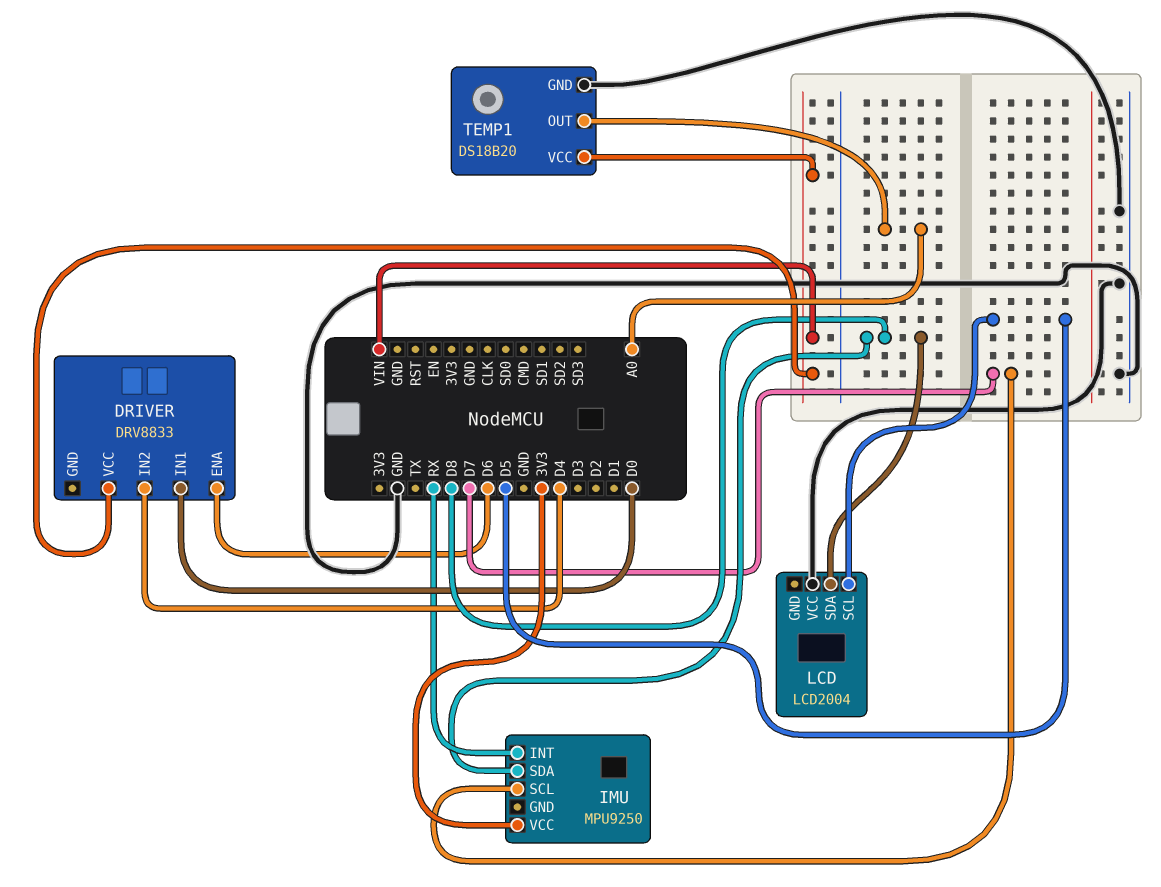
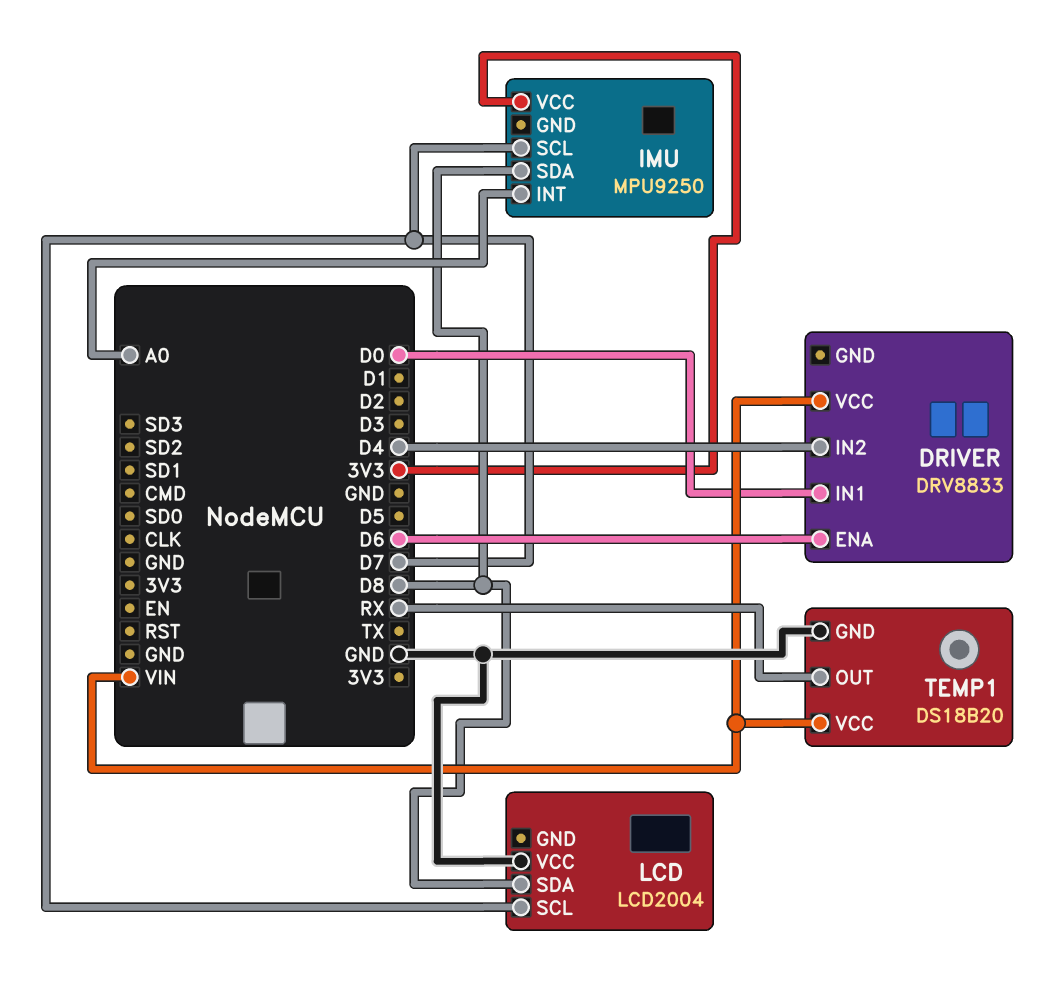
IMU pin INT: RX -> A0
LCD pin SCL: D5 -> D7
TEMP1 pin OUT: A0 -> RX

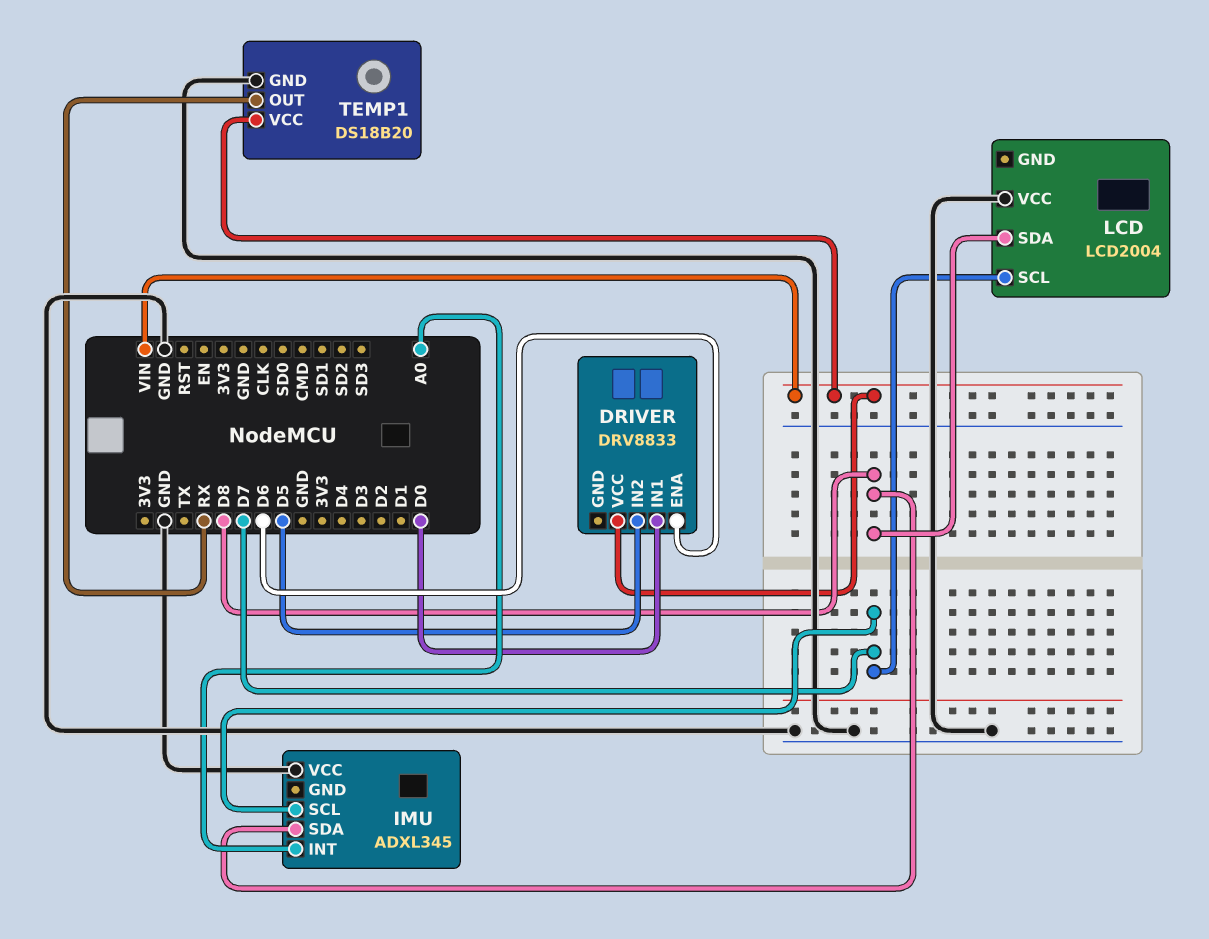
DRIVER pin IN2: D4 -> D5
IMU: MPU9250 -> ADXL345
IMU pin VCC: 3V3 -> GND

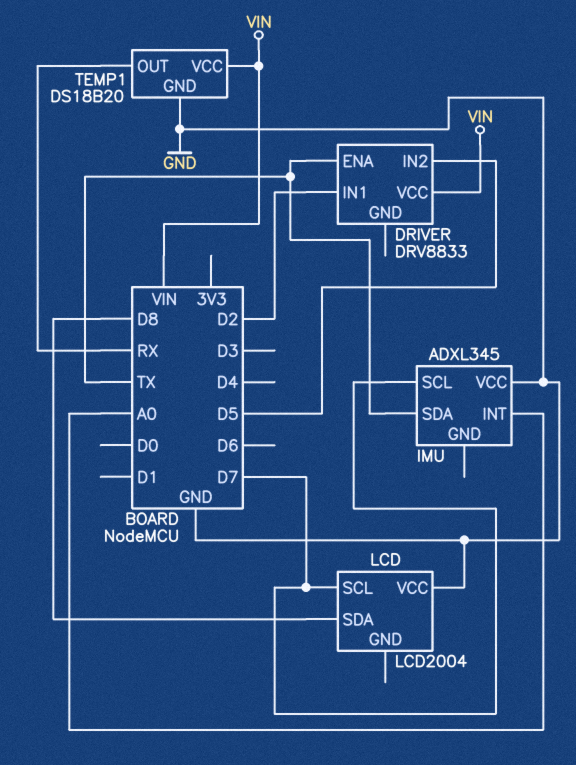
DRIVER pin ENA: D6 -> TX
DRIVER pin IN1: D0 -> D2
IMU pin SDA: D8 -> TX

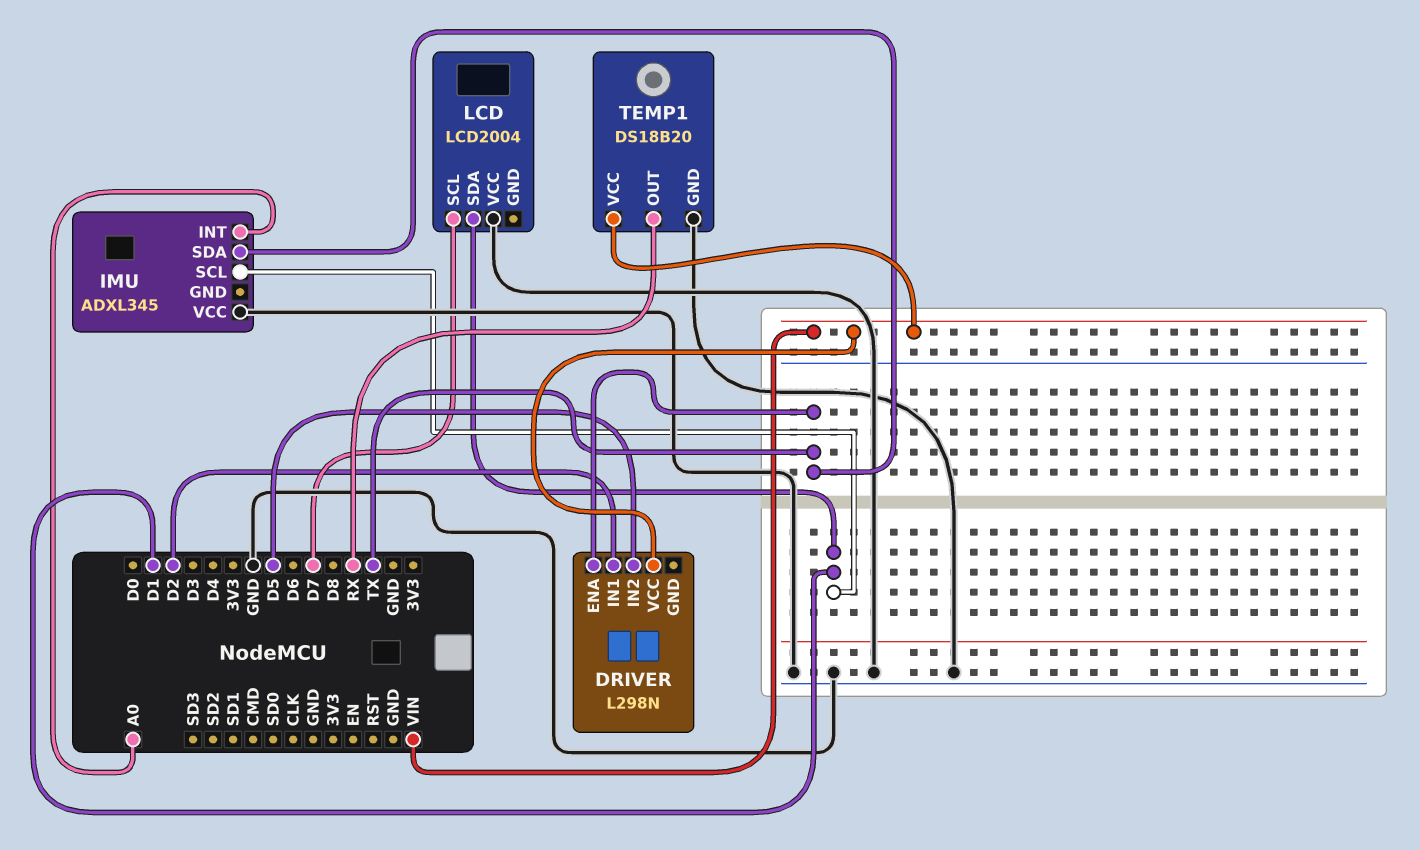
DRIVER: DRV8833 -> L298N
IMU pin SCL: D7 -> D1
LCD pin SDA: D8 -> D1

